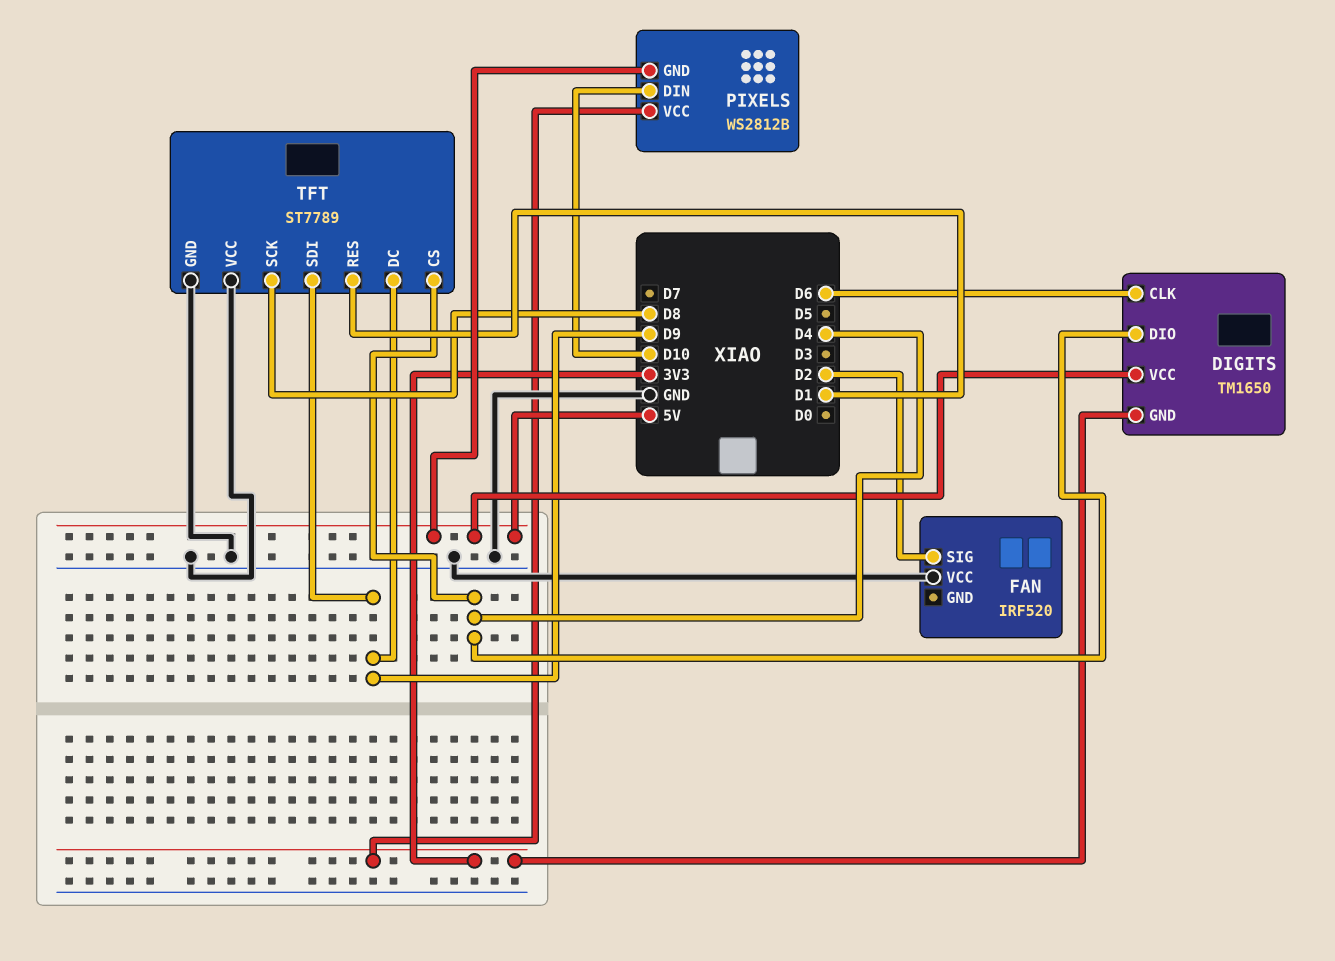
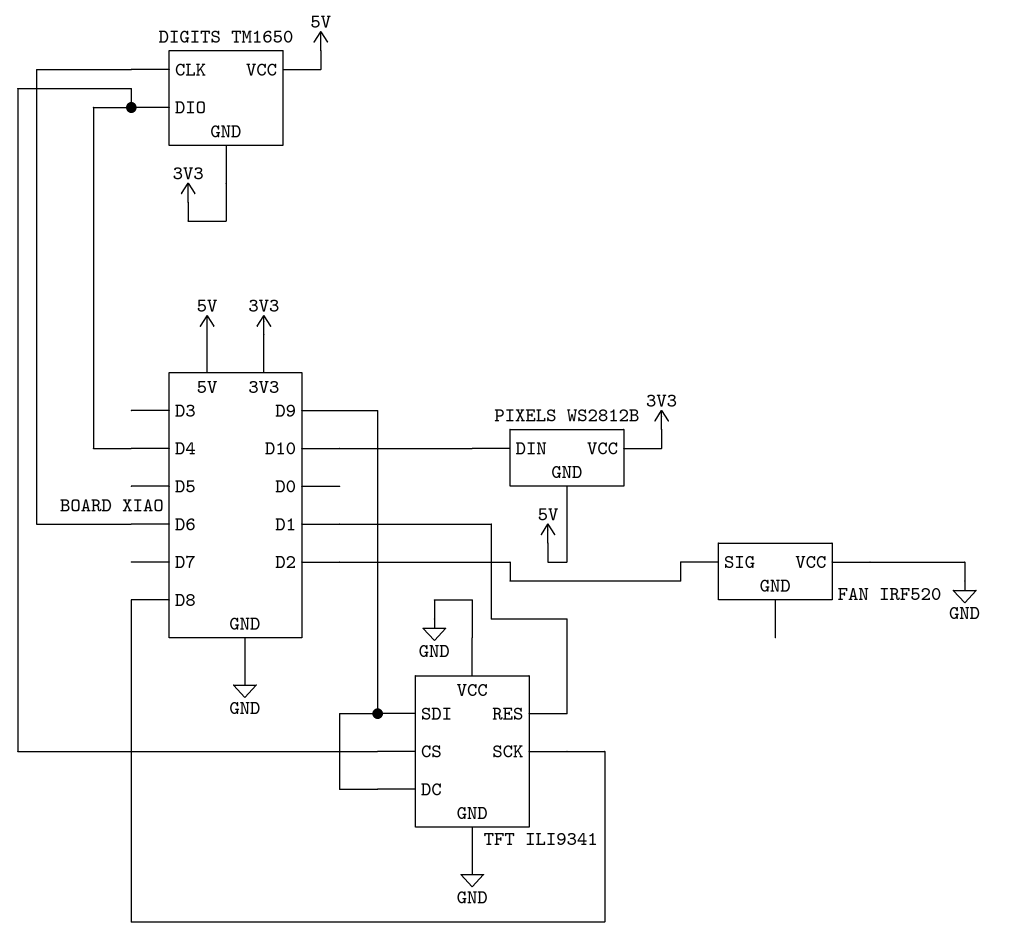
TFT: ST7789 -> ILI9341

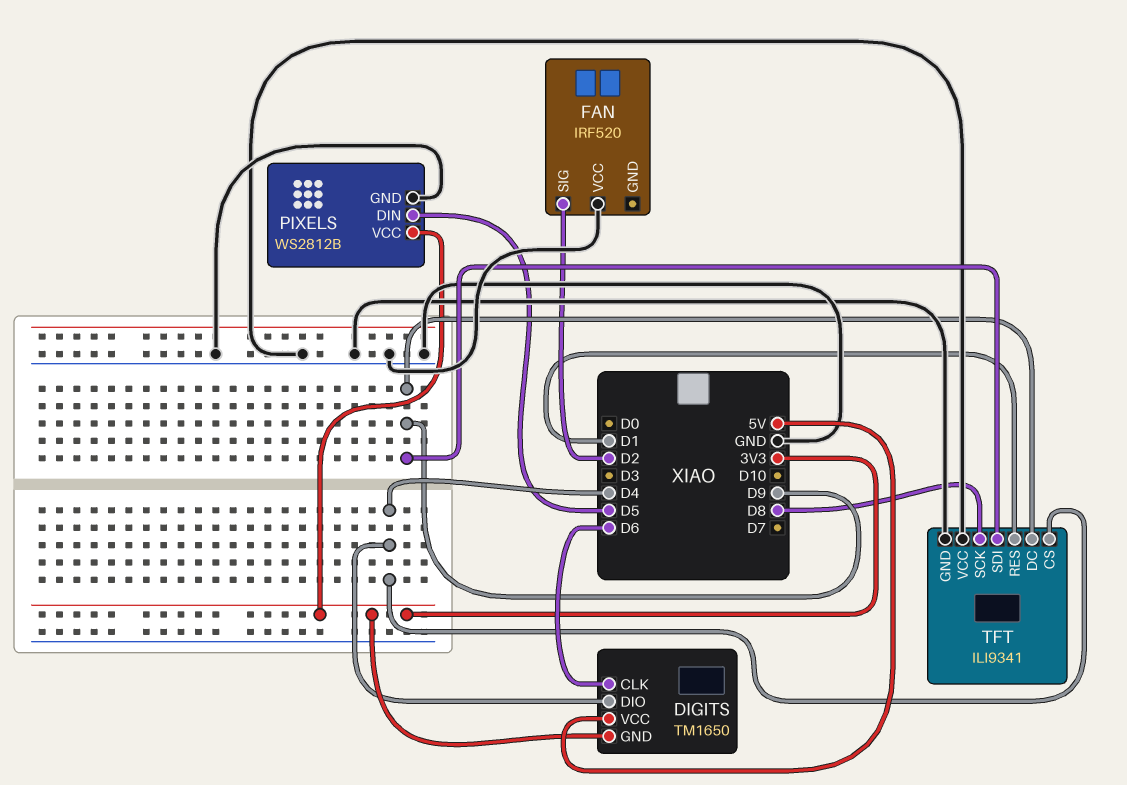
PIXELS pin DIN: D10 -> D5
PIXELS pin GND: 5V -> GND

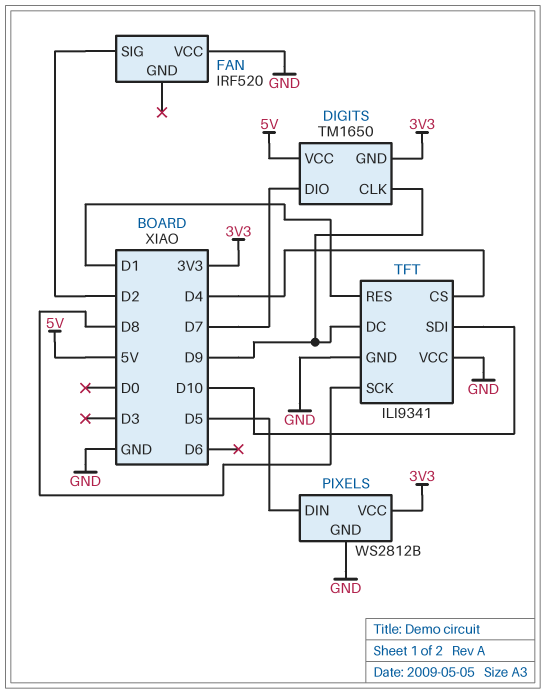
DIGITS pin CLK: D6 -> D9
DIGITS pin DIO: D4 -> D7
TFT pin SDI: D9 -> D10

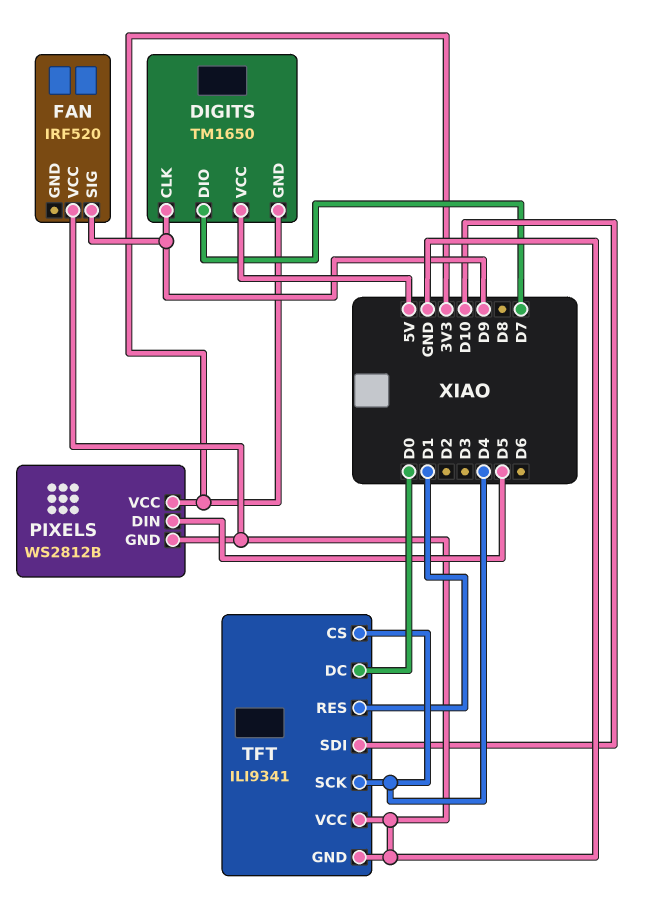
FAN pin SIG: D2 -> D9
TFT pin DC: D9 -> D0
TFT pin SCK: D8 -> D4

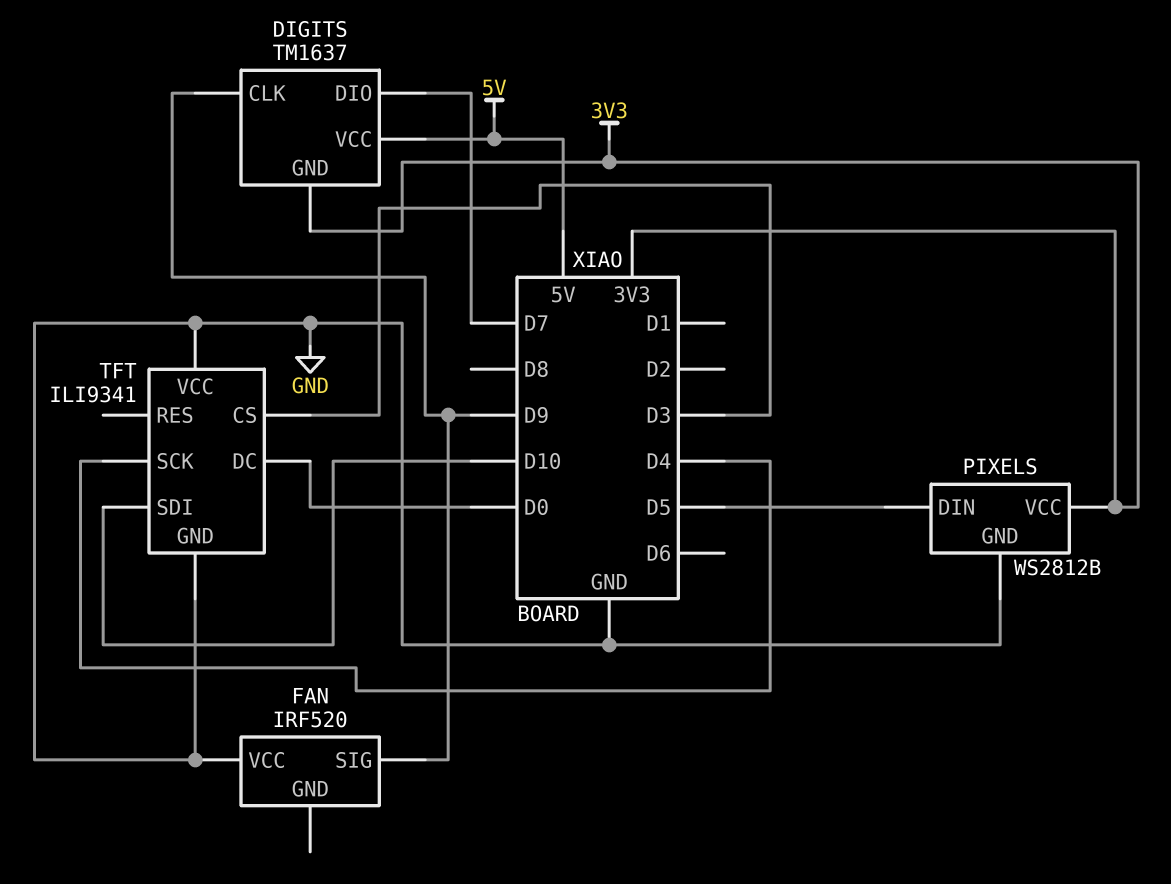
DIGITS: TM1650 -> TM1637
TFT pin CS: D4 -> D3
TFT pin RES: D1 -> none

